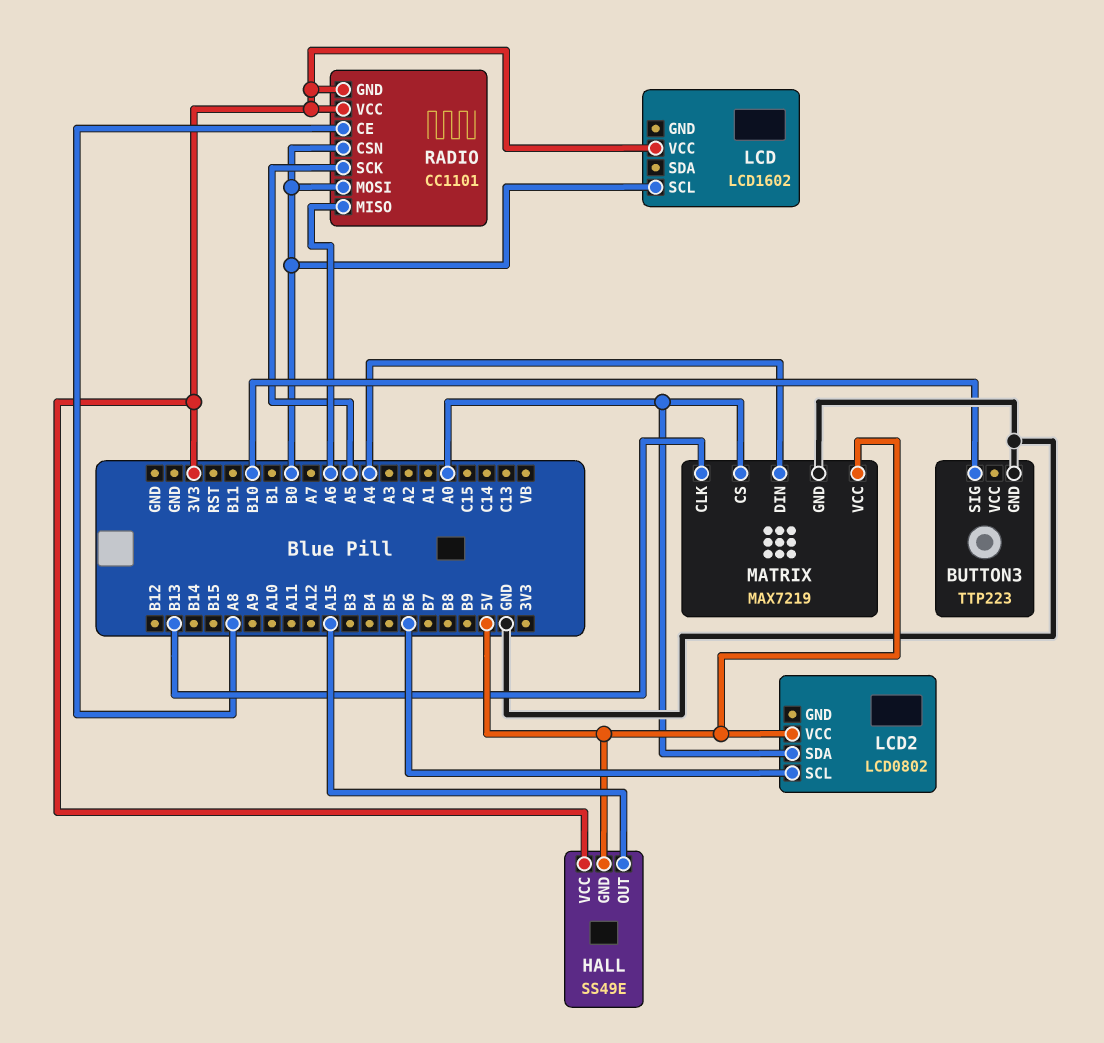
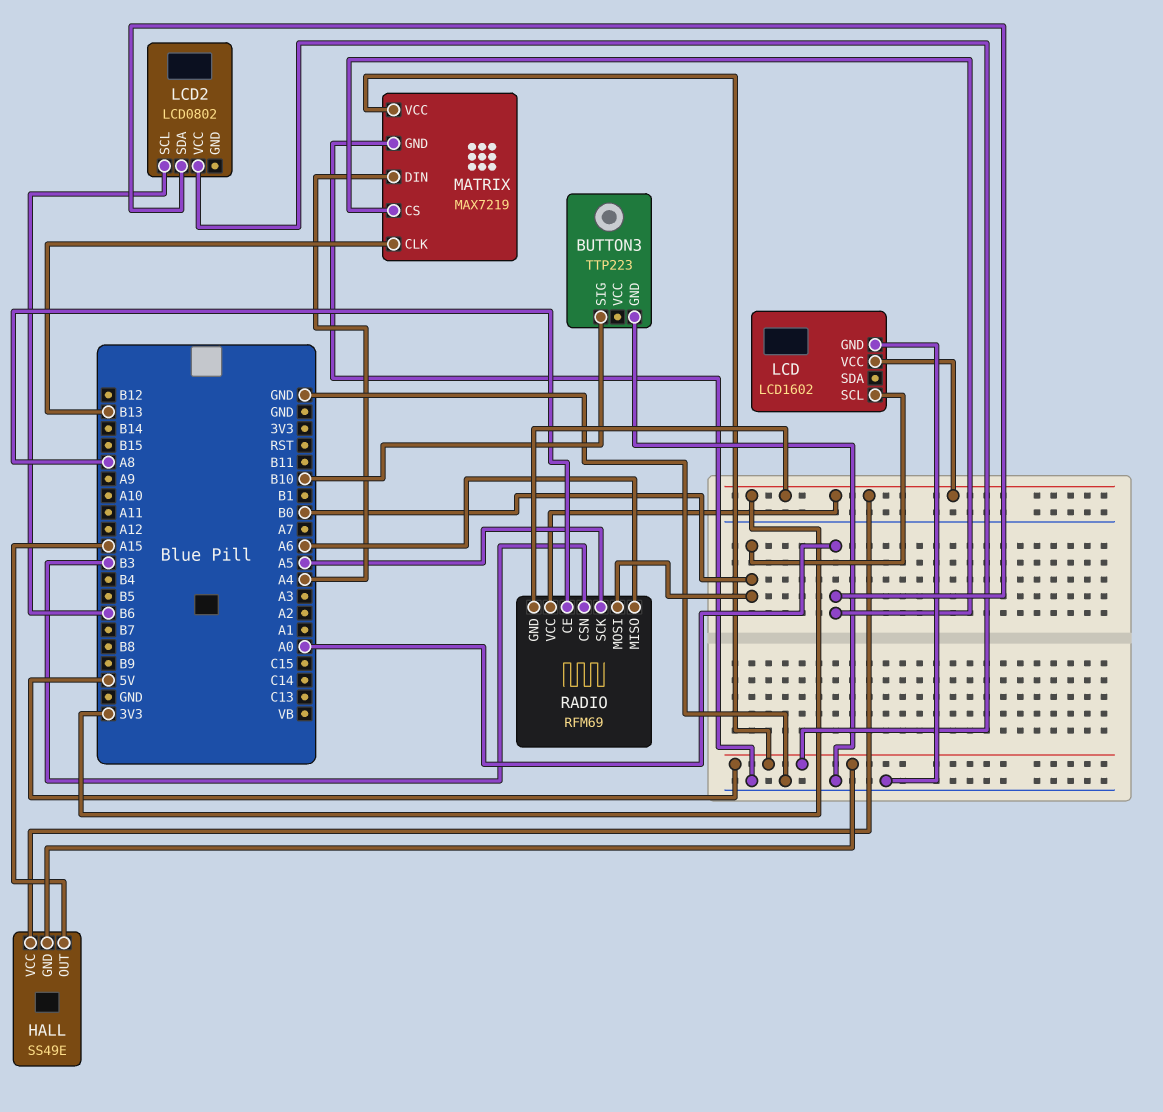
LCD pin GND: none -> GND
RADIO: CC1101 -> RFM69
RADIO pin CSN: B0 -> B3

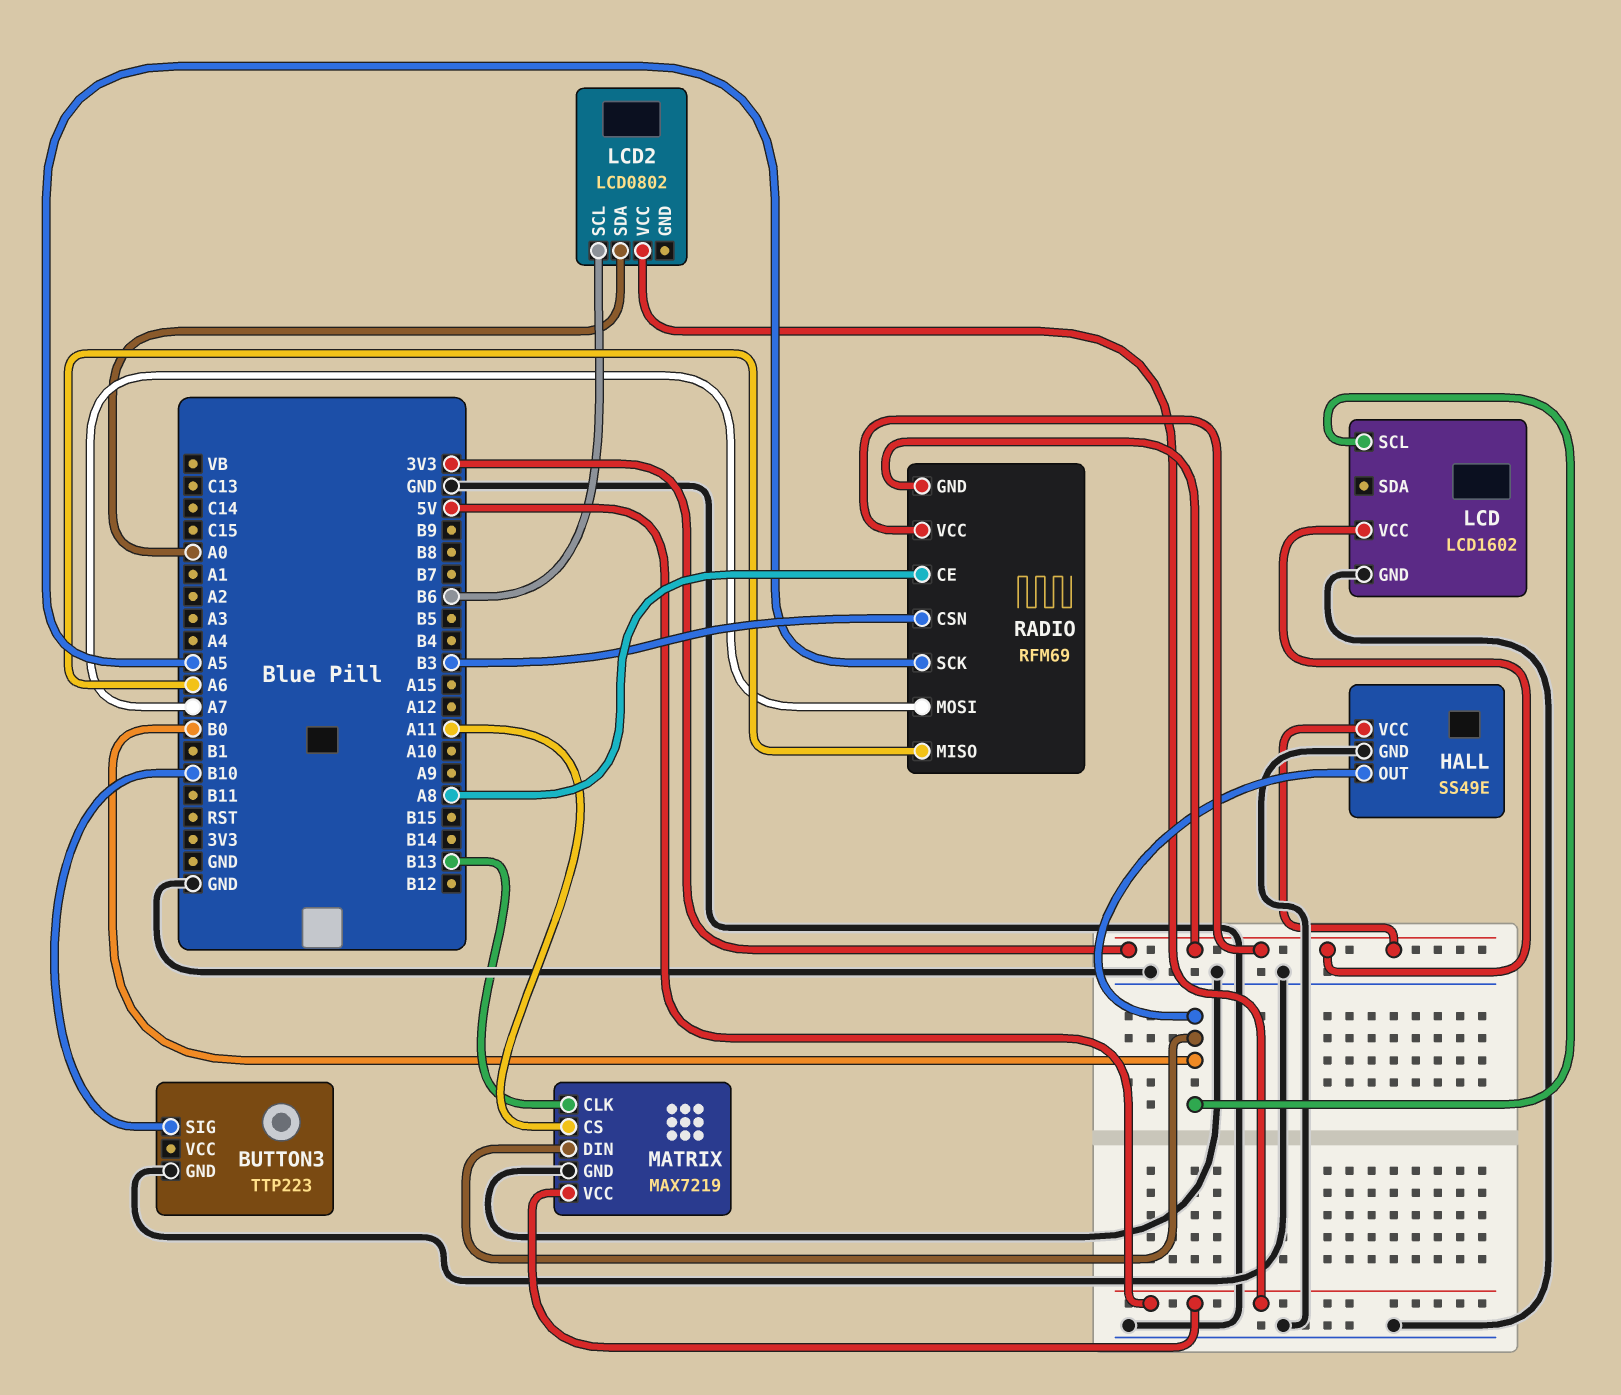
HALL pin GND: 5V -> GND
HALL pin OUT: A15 -> B0
MATRIX pin CS: A0 -> A11
MATRIX pin DIN: A4 -> B0
RADIO pin MOSI: B0 -> A7

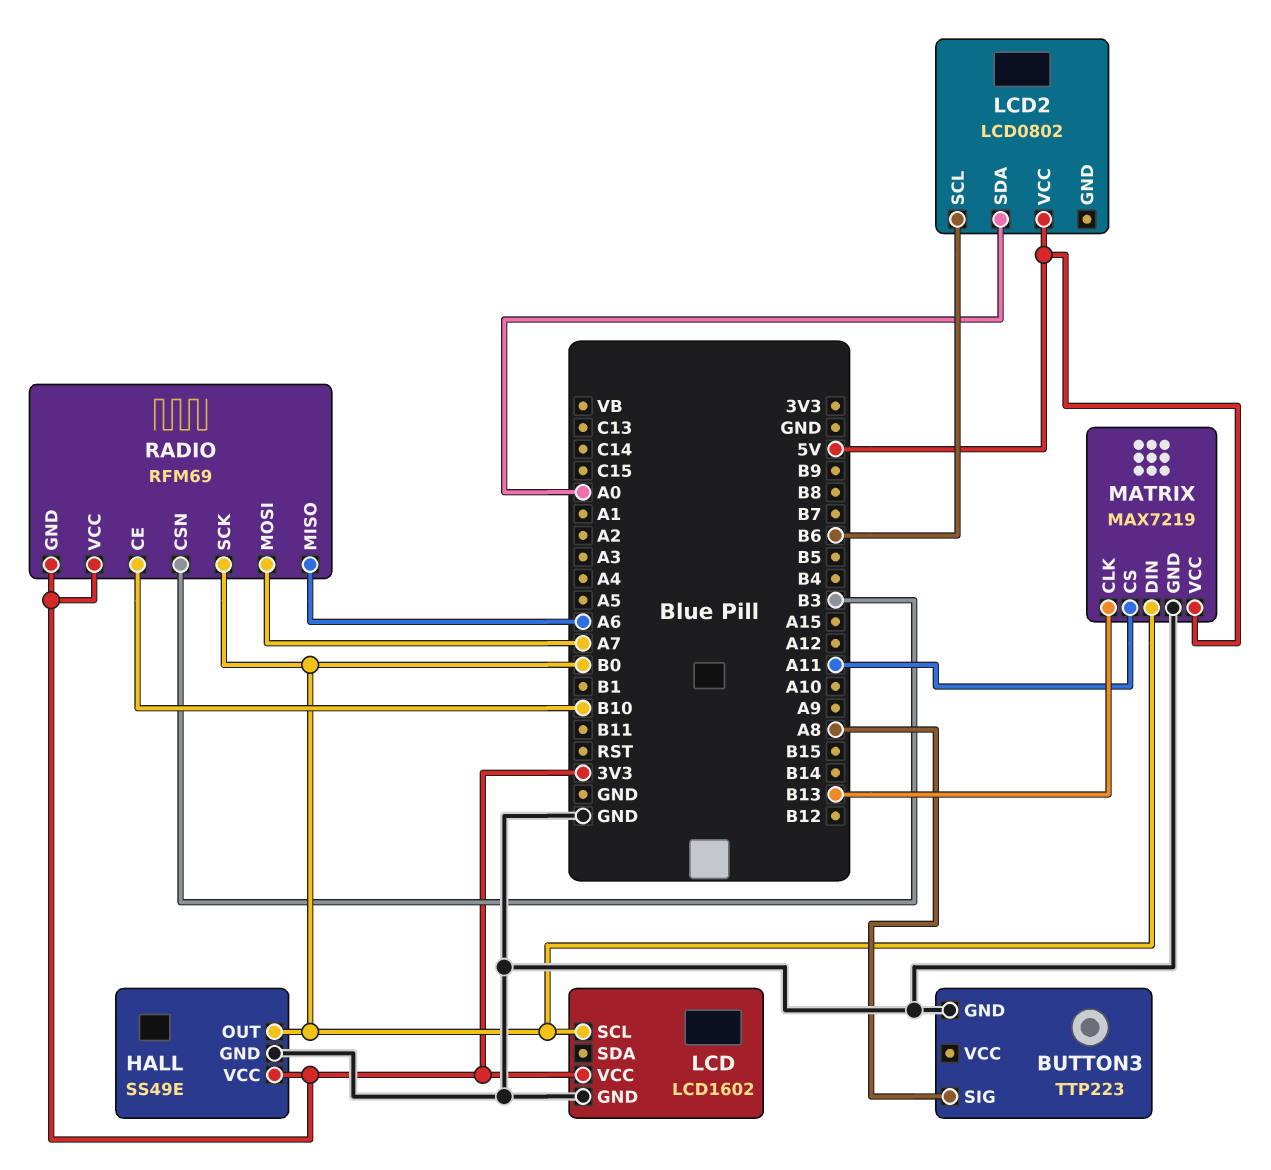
BUTTON3 pin SIG: B10 -> A8
RADIO pin CE: A8 -> B10
RADIO pin SCK: A5 -> B0

